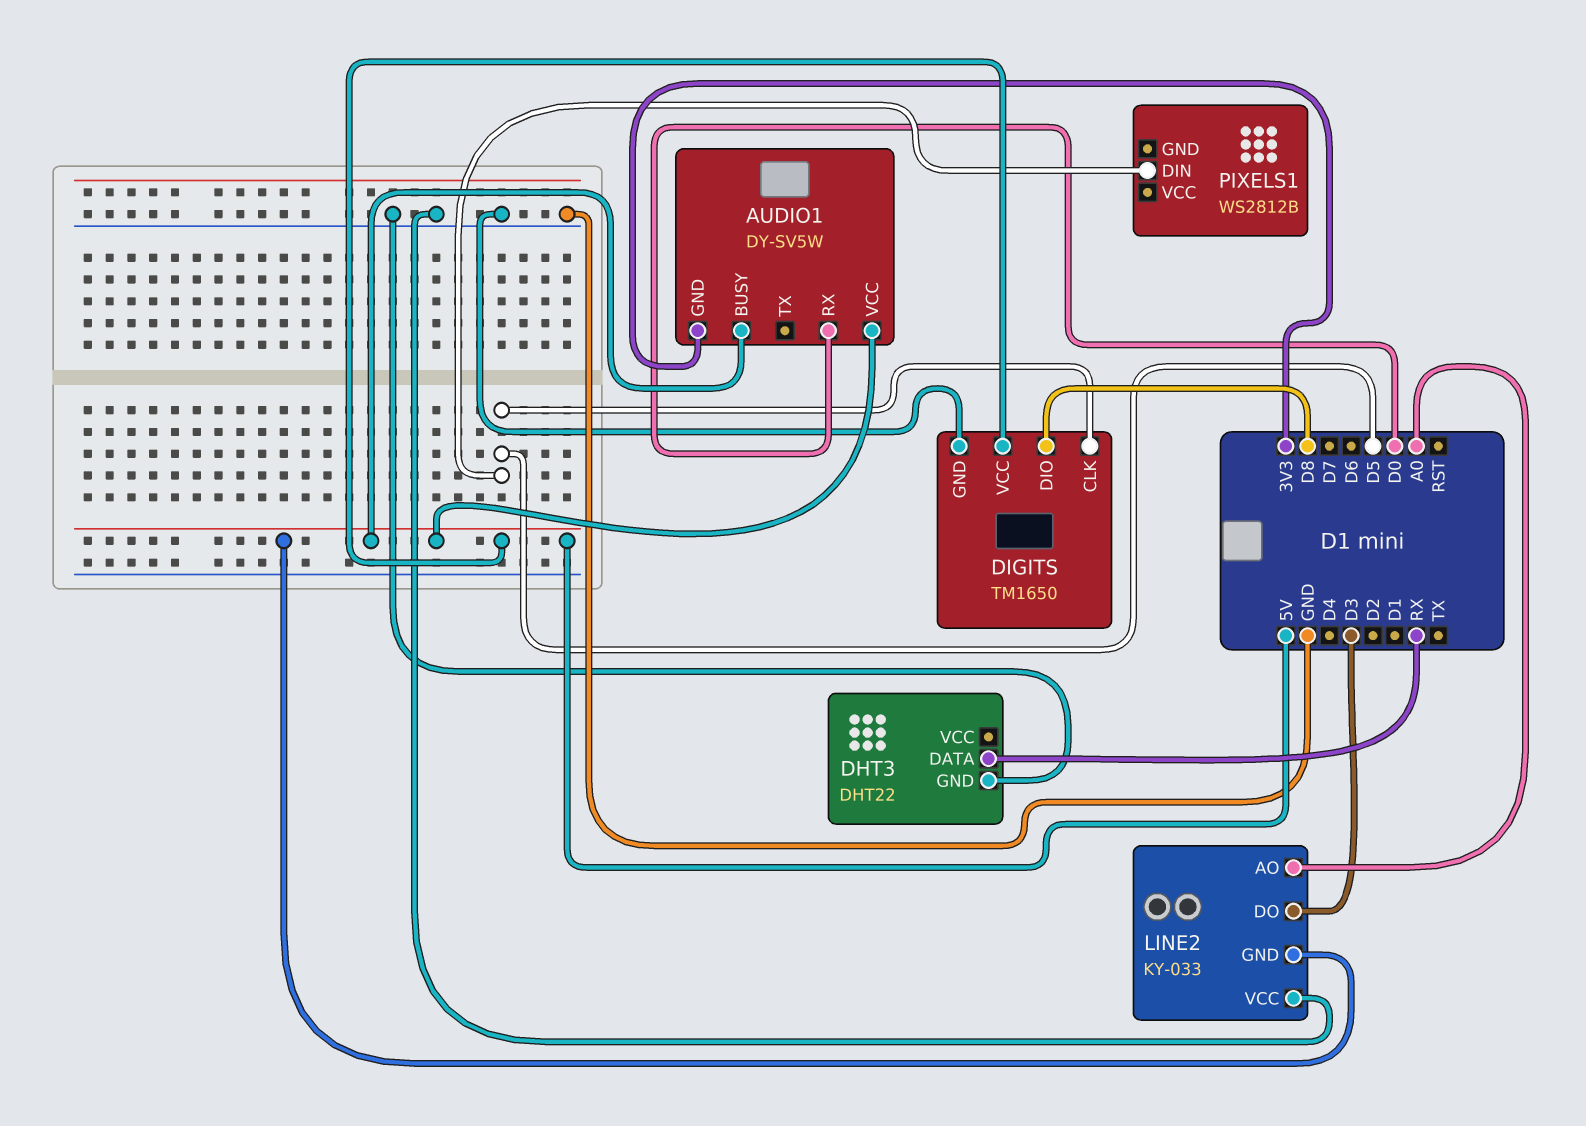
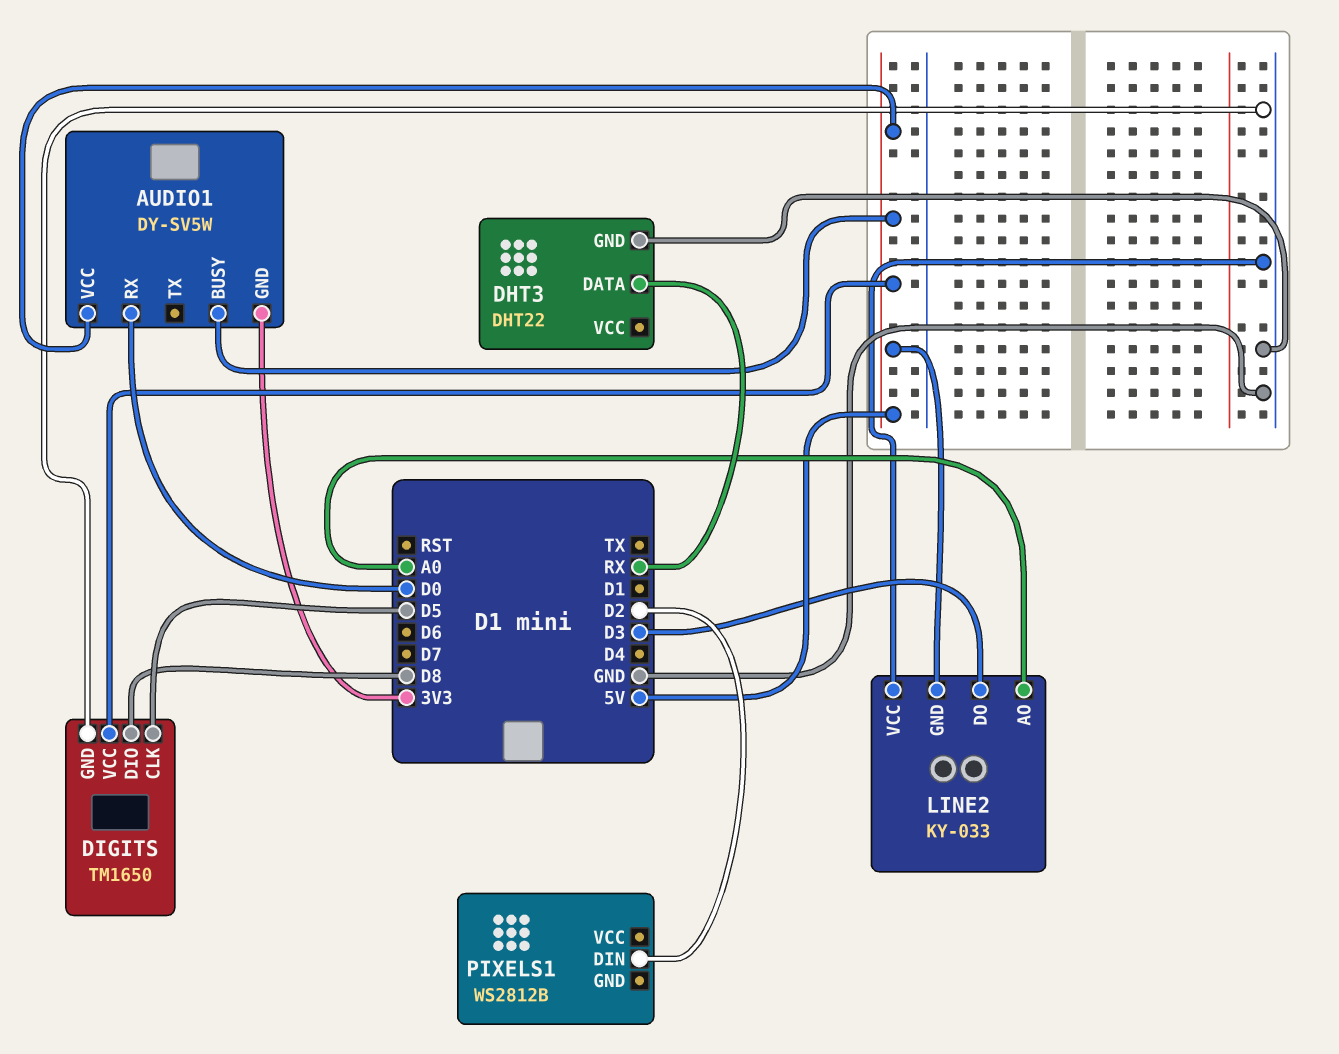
PIXELS1 pin DIN: D5 -> D2

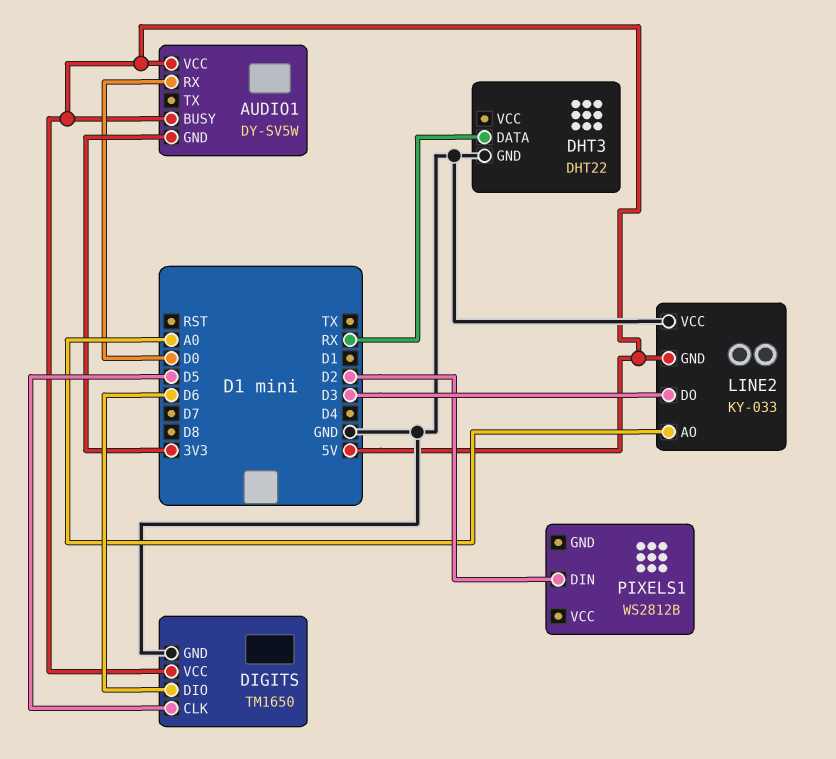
DIGITS pin DIO: D8 -> D6

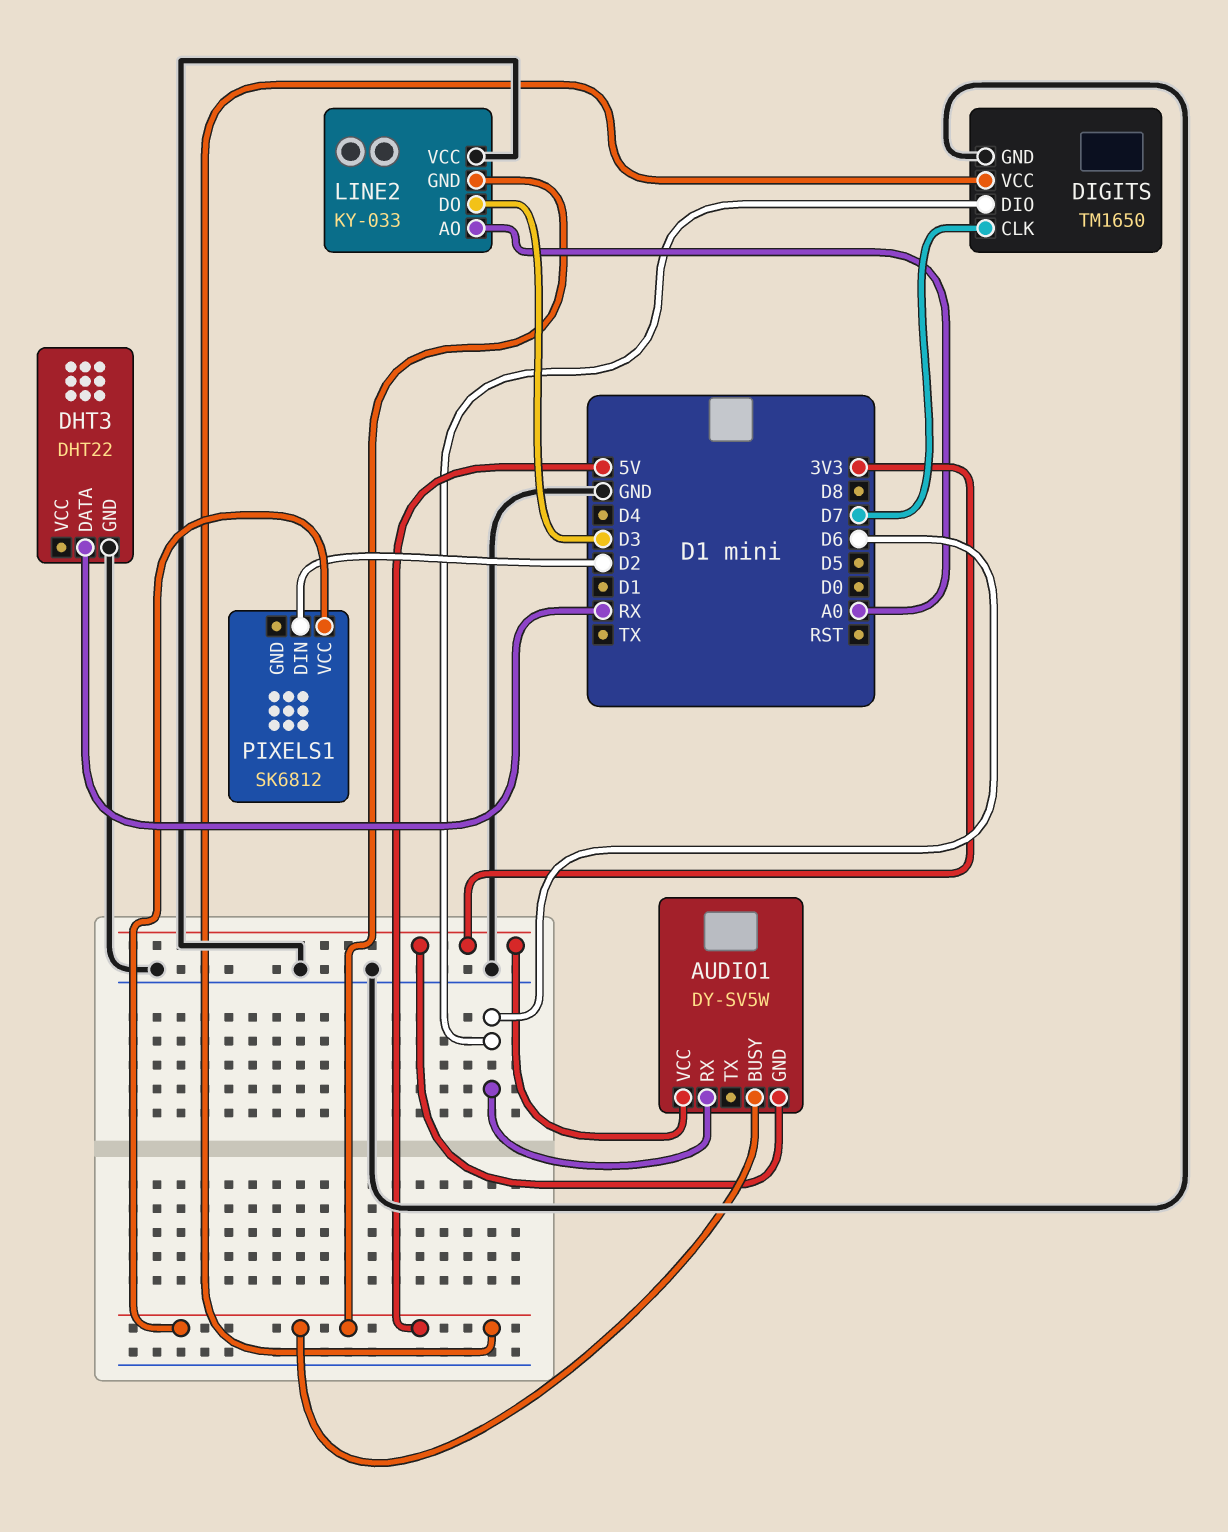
AUDIO1 pin RX: D0 -> D6
AUDIO1 pin VCC: 5V -> 3V3
DIGITS pin CLK: D5 -> D7
PIXELS1: WS2812B -> SK6812
PIXELS1 pin VCC: none -> 5V

